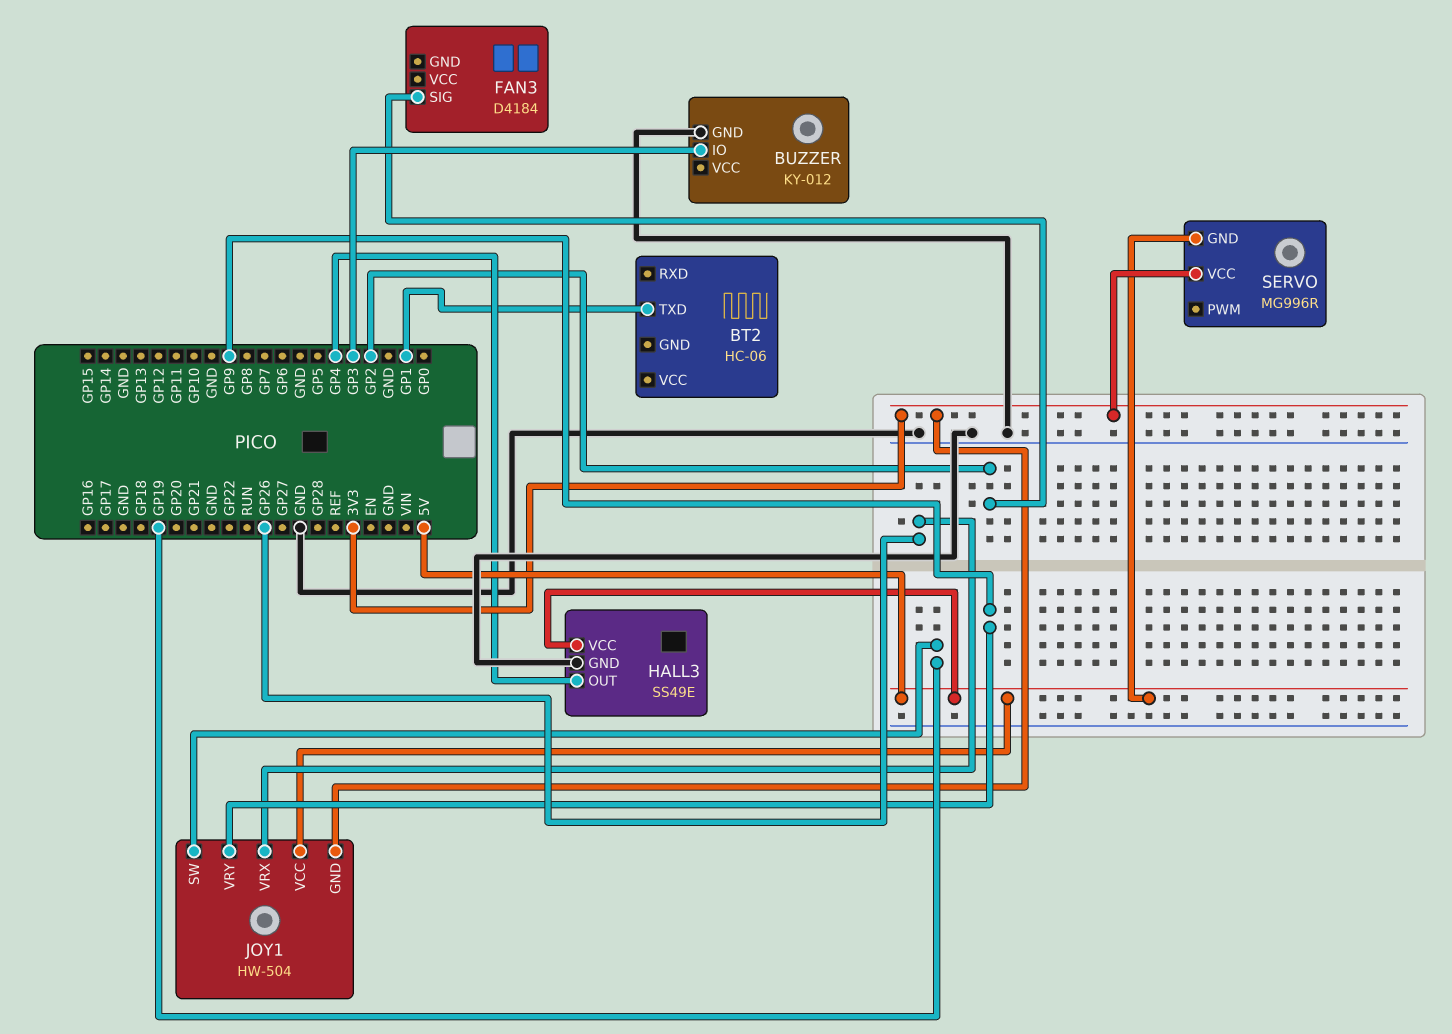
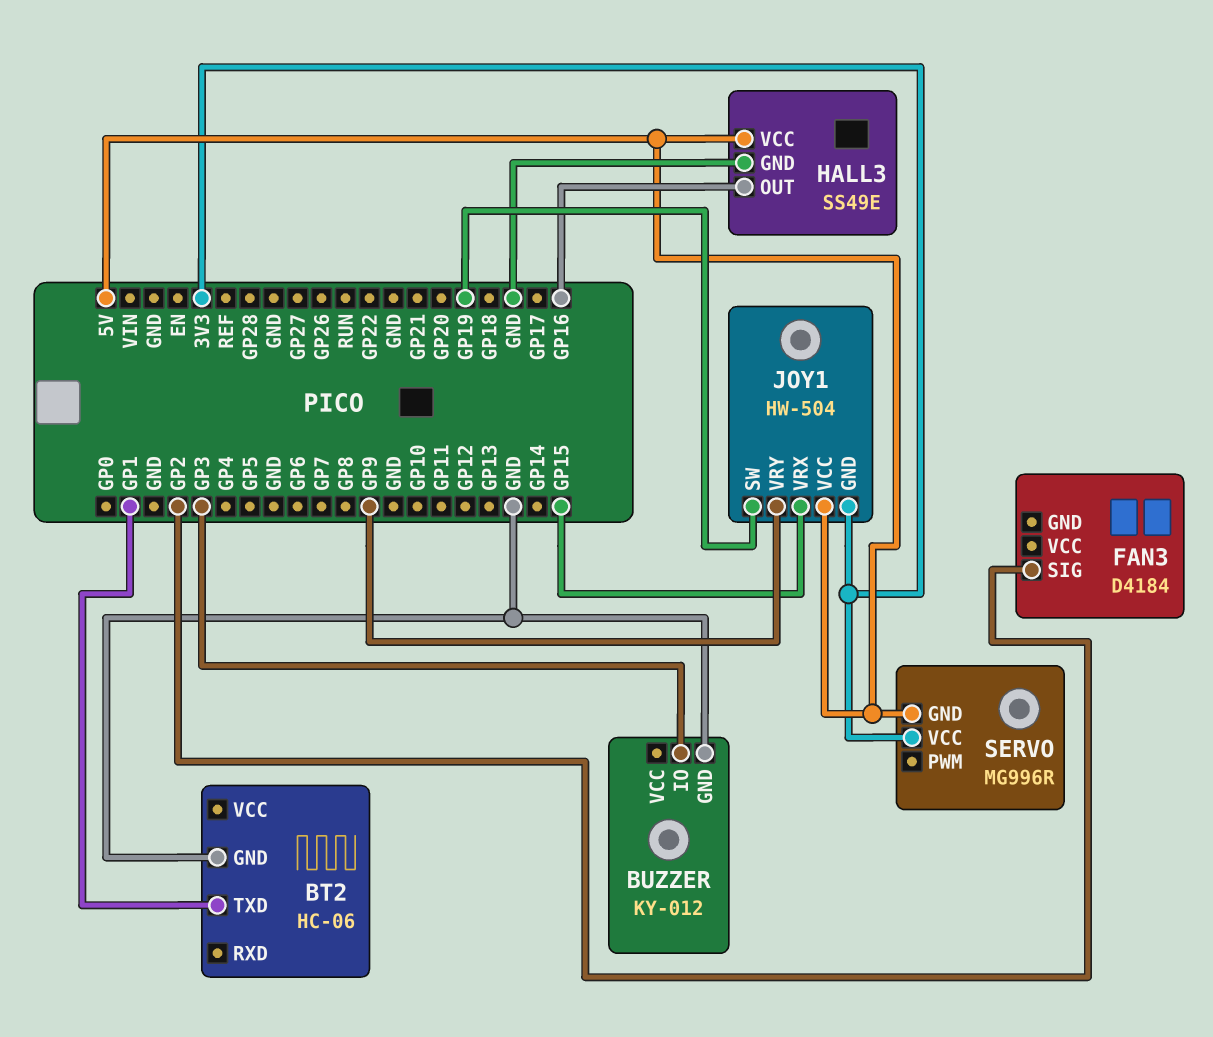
BT2 pin GND: none -> GND
HALL3 pin OUT: GP4 -> GP16
JOY1 pin VRX: GP26 -> GP15

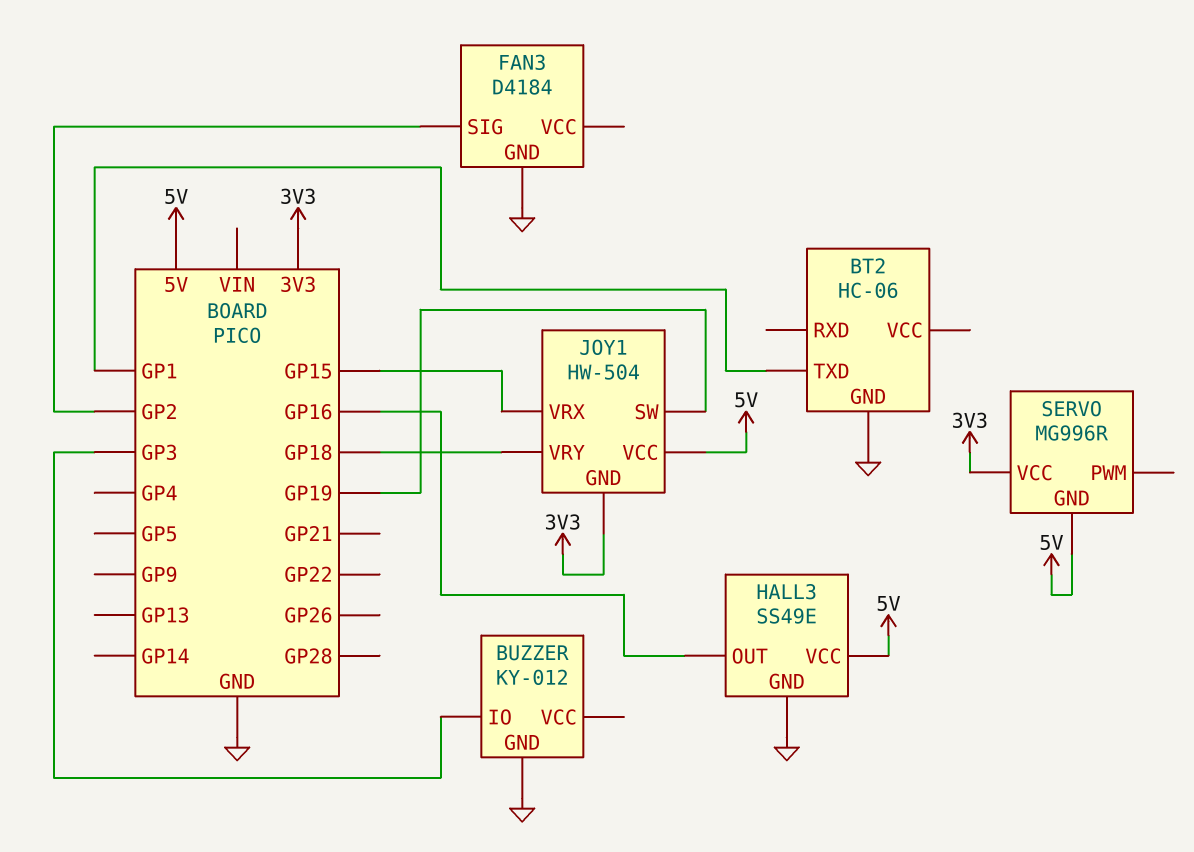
FAN3 pin GND: none -> GND
JOY1 pin VRY: GP9 -> GP18

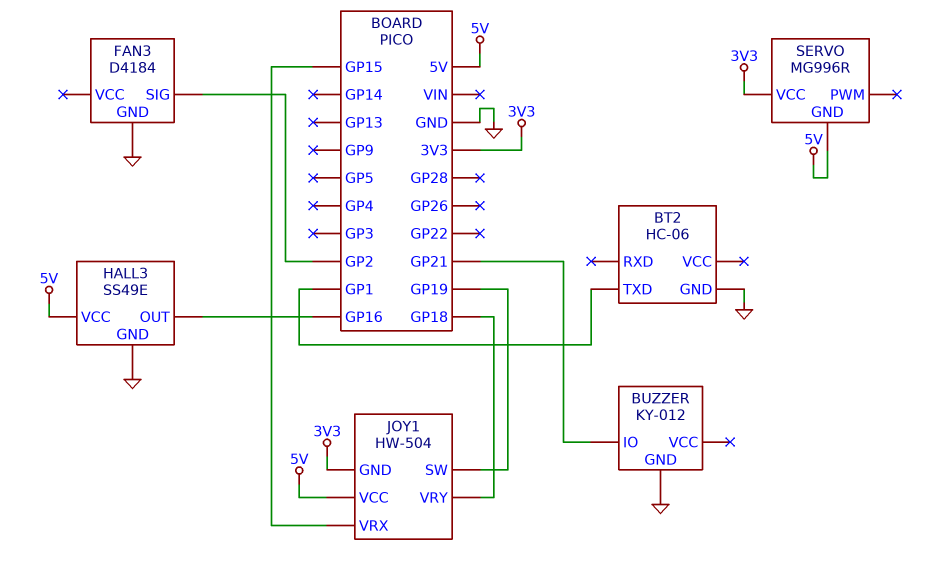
BUZZER pin IO: GP3 -> GP21

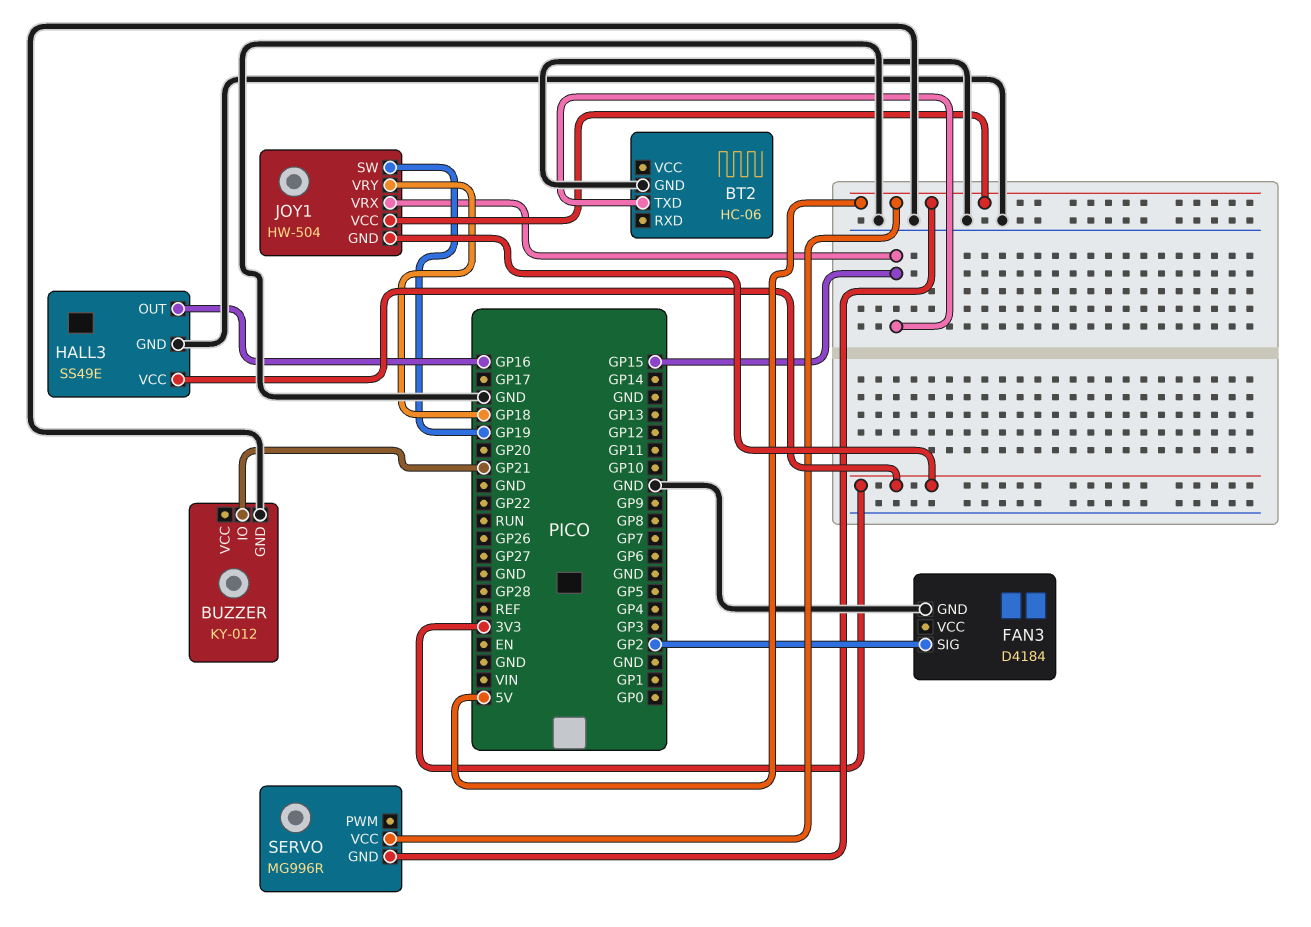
BT2 pin TXD: GP1 -> GP15
HALL3 pin VCC: 5V -> 3V3
SERVO pin VCC: 3V3 -> 5V

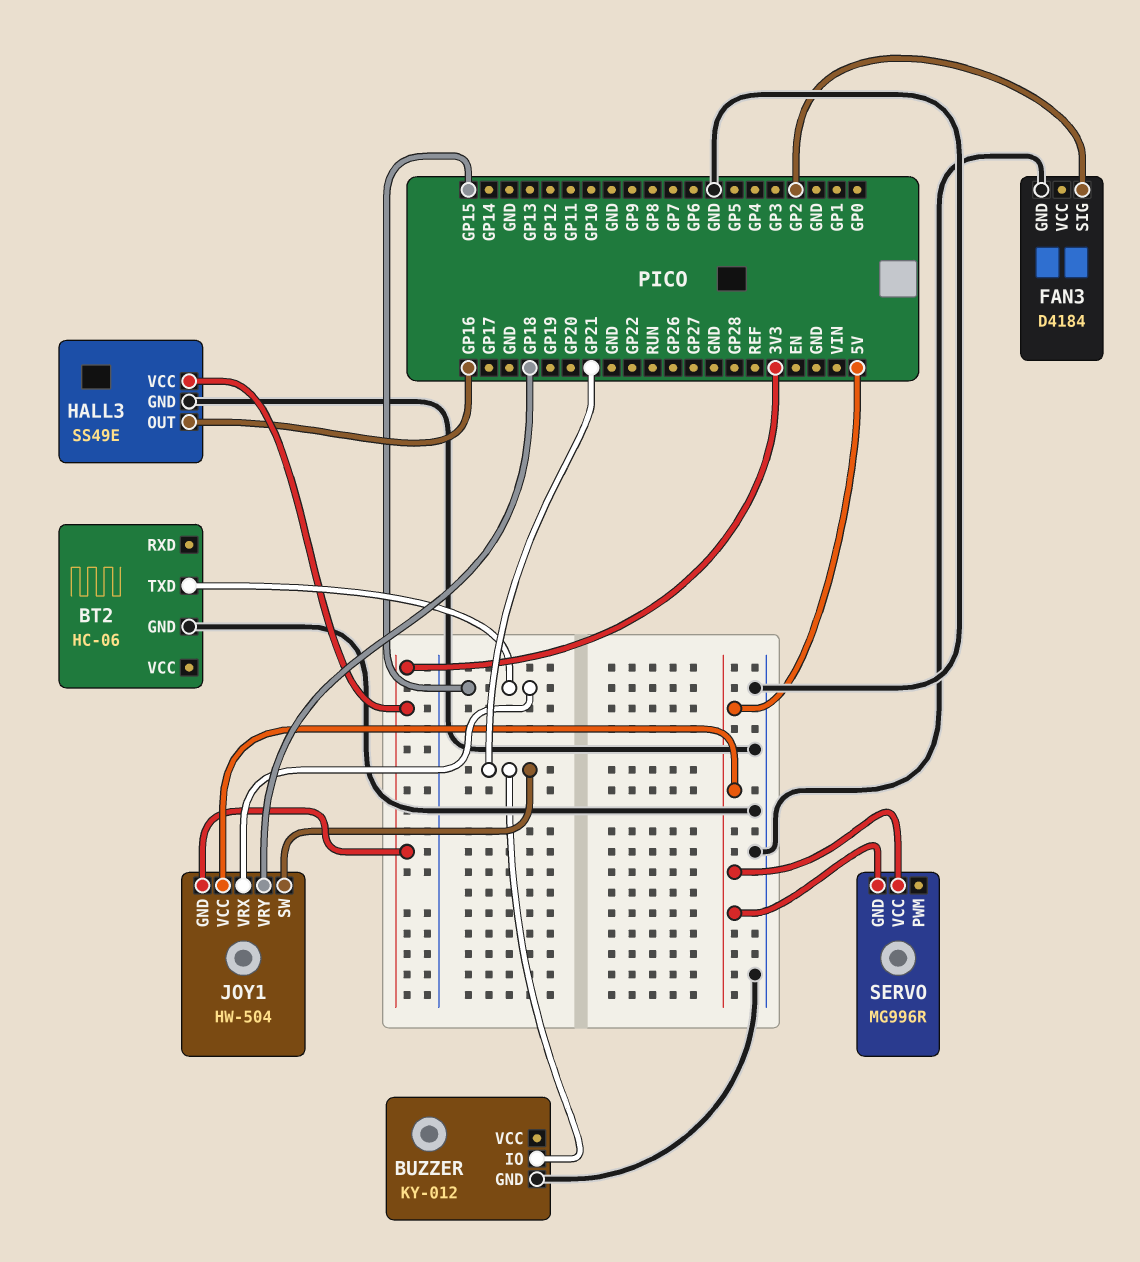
JOY1 pin SW: GP19 -> GP21

